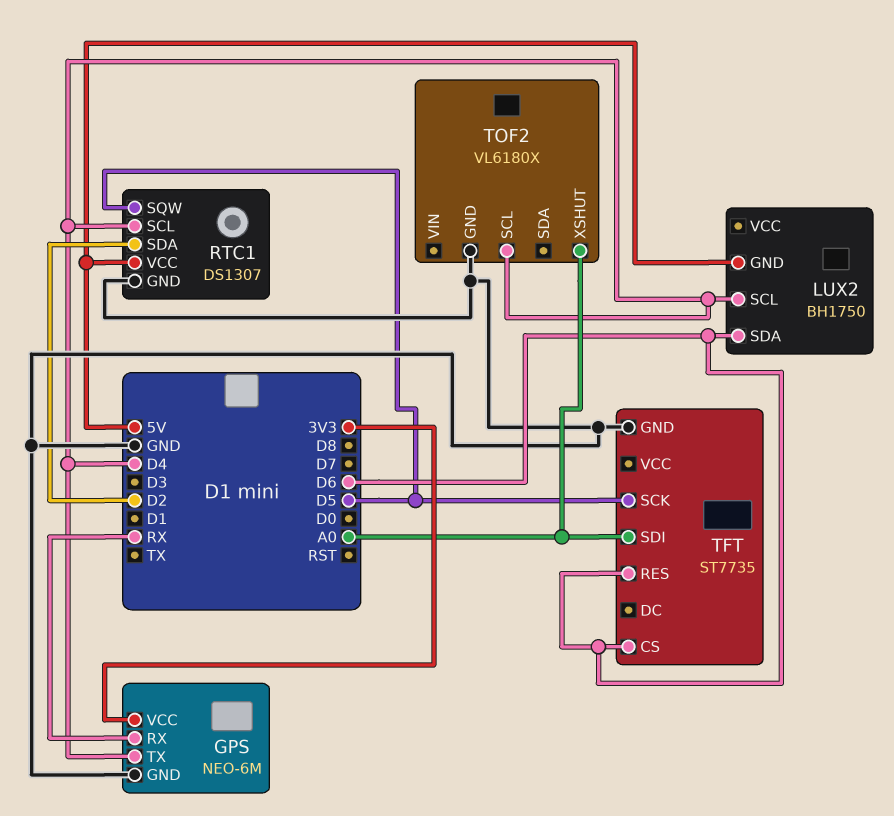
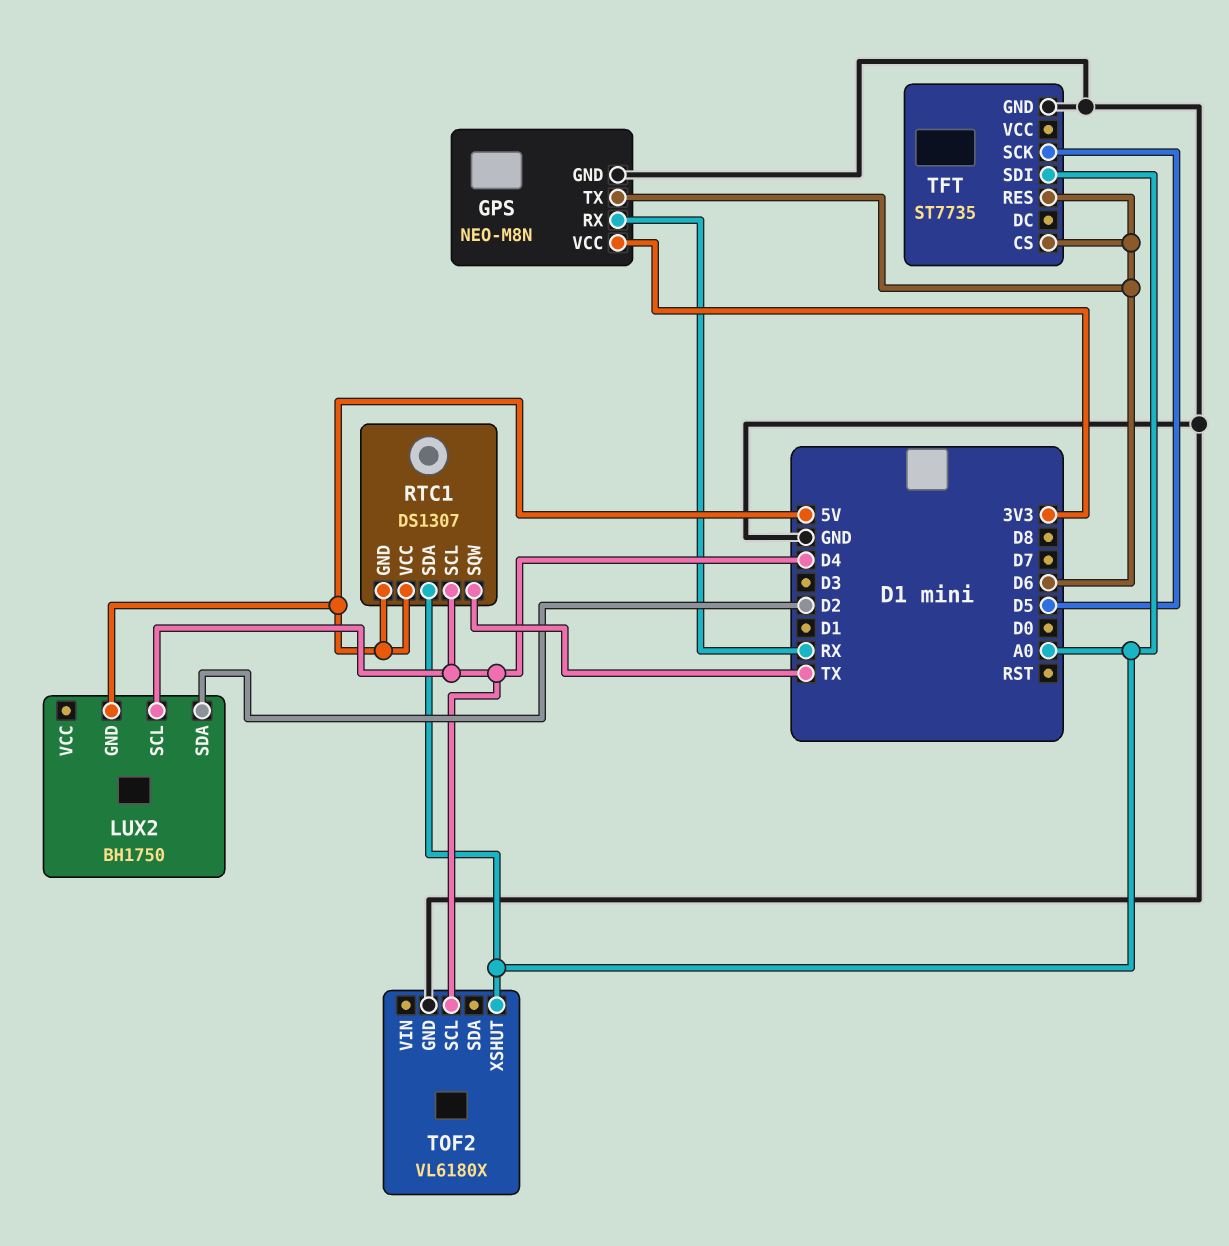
GPS: NEO-6M -> NEO-M8N
GPS pin TX: D4 -> D6
LUX2 pin SDA: D6 -> D2
RTC1 pin GND: GND -> 5V
RTC1 pin SDA: D2 -> A0
RTC1 pin SQW: D5 -> TX

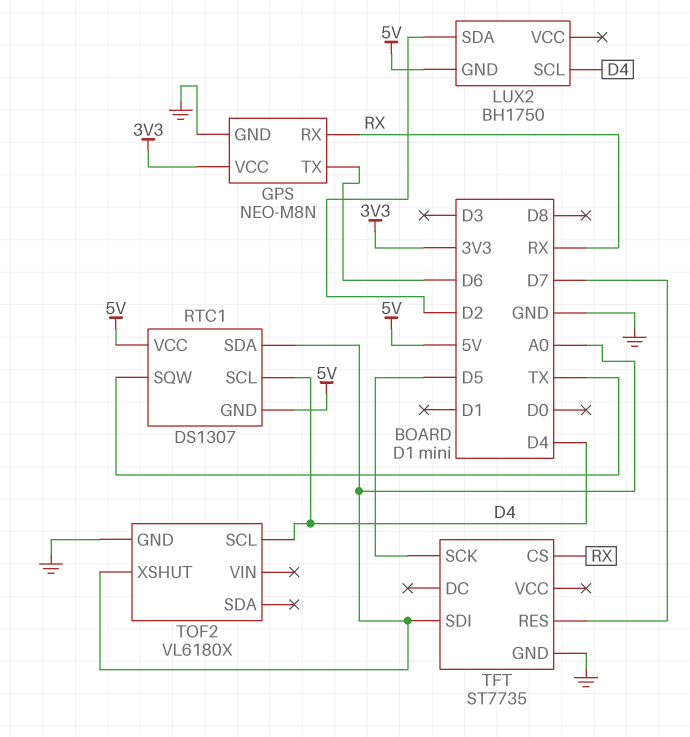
TFT pin CS: D6 -> RX
TFT pin RES: D6 -> D7

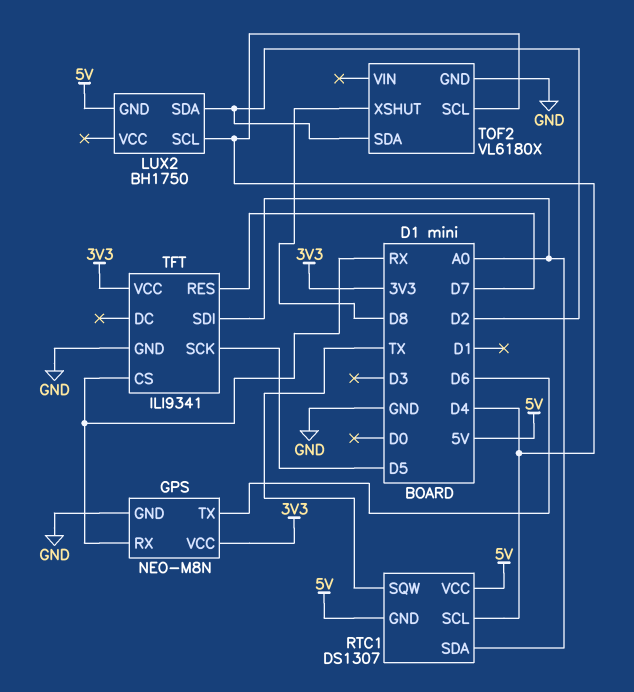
TFT: ST7735 -> ILI9341
TFT pin VCC: none -> 3V3
TOF2 pin SDA: none -> D2
TOF2 pin XSHUT: A0 -> D8

